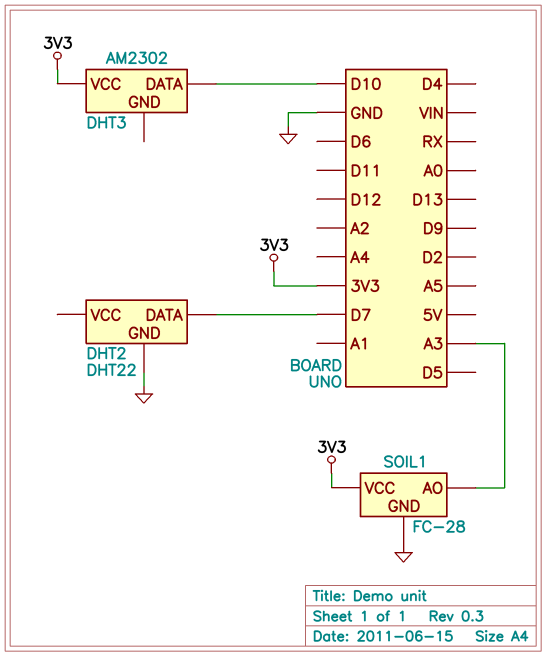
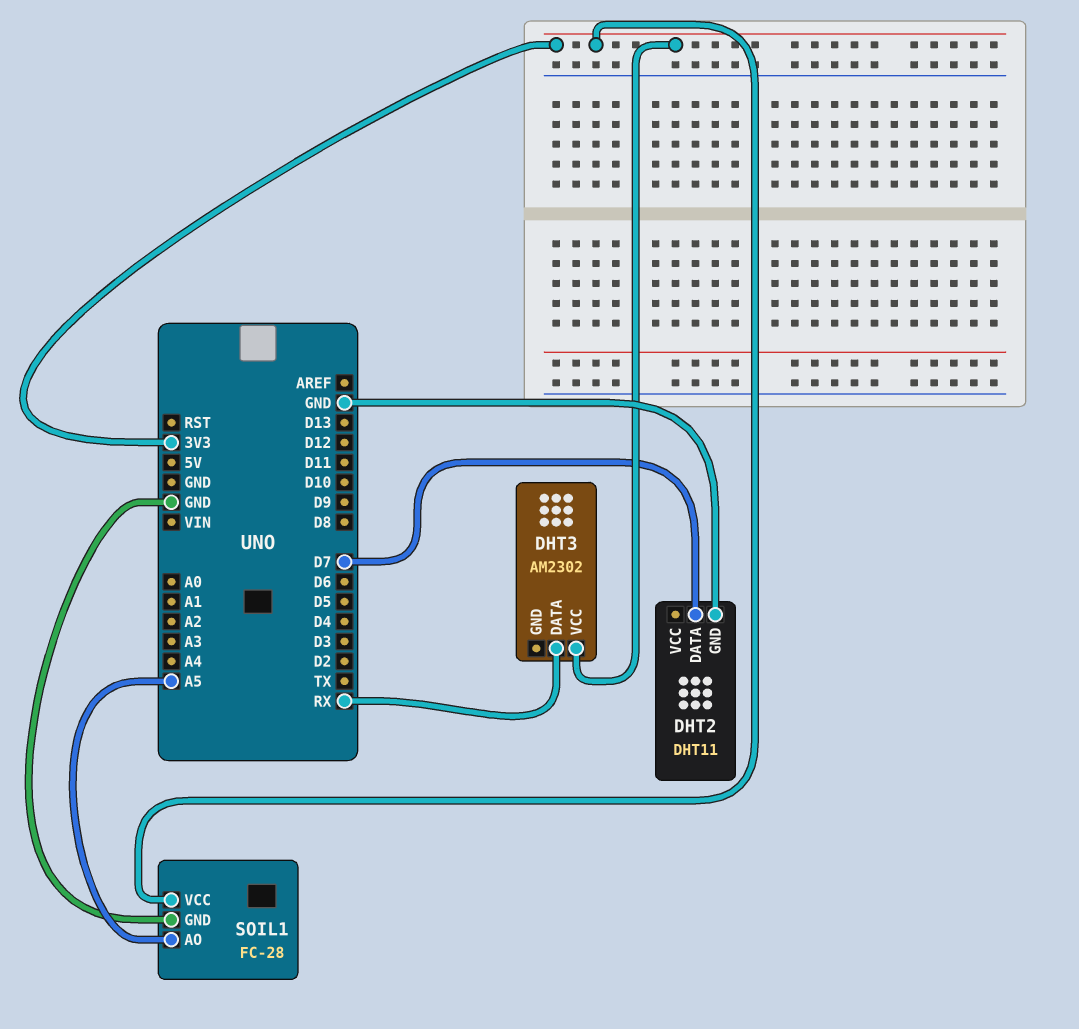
DHT2: DHT22 -> DHT11
DHT3 pin DATA: D10 -> RX
SOIL1 pin AO: A3 -> A5

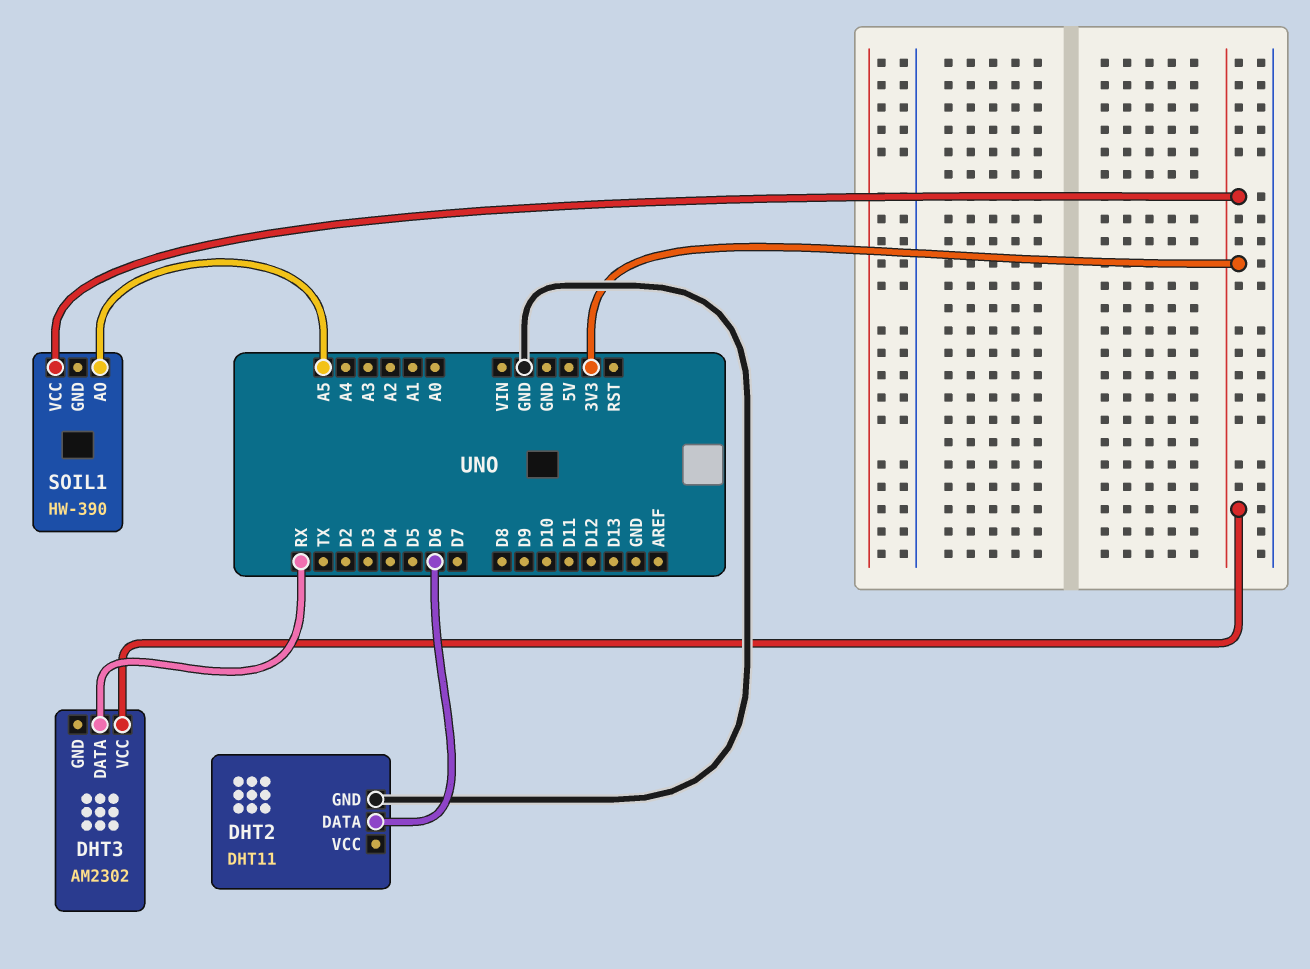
DHT2 pin DATA: D7 -> D6
SOIL1: FC-28 -> HW-390
SOIL1 pin GND: GND -> none

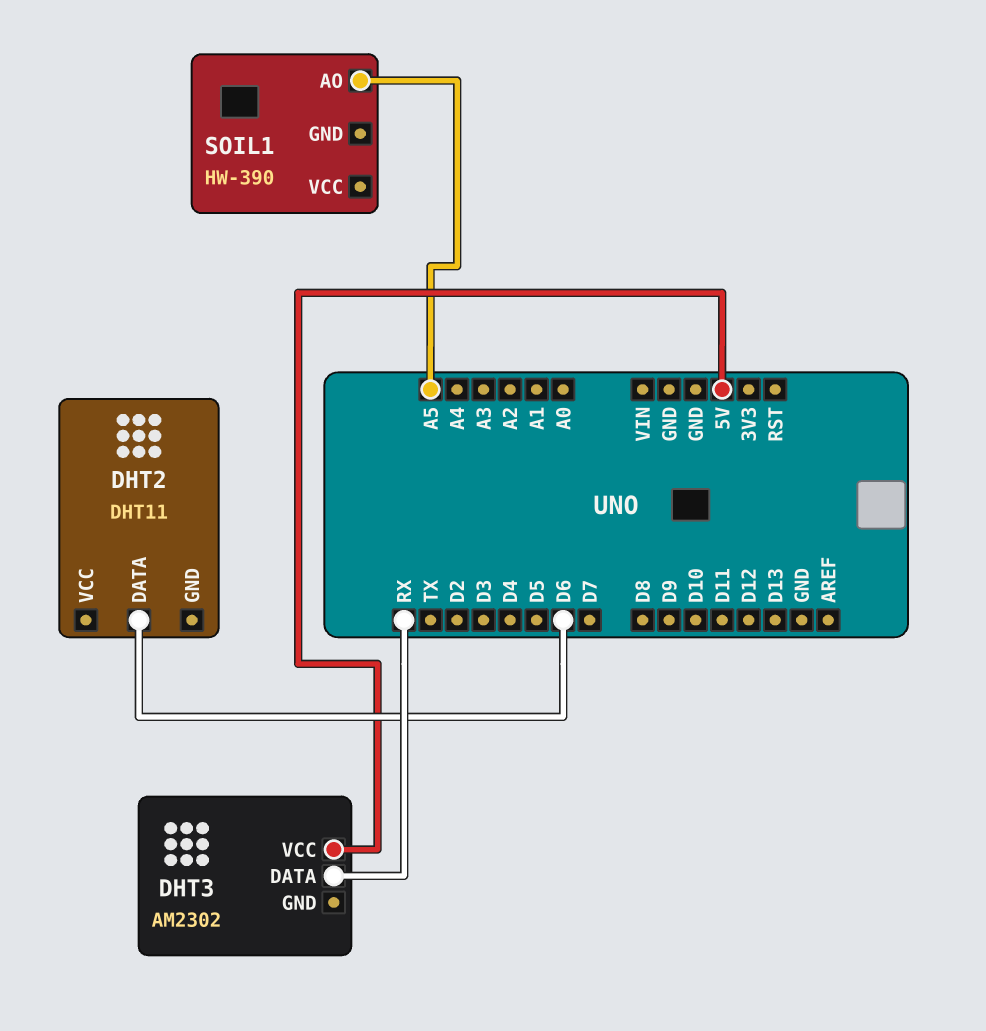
DHT2 pin GND: GND -> none
DHT3 pin VCC: 3V3 -> 5V
SOIL1 pin VCC: 3V3 -> none

